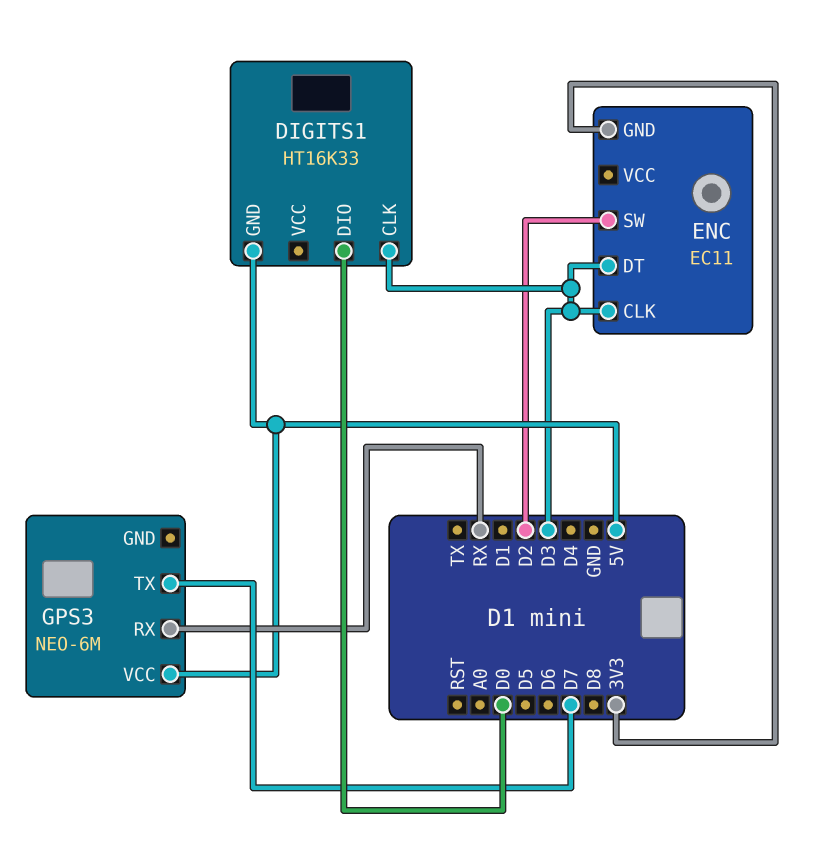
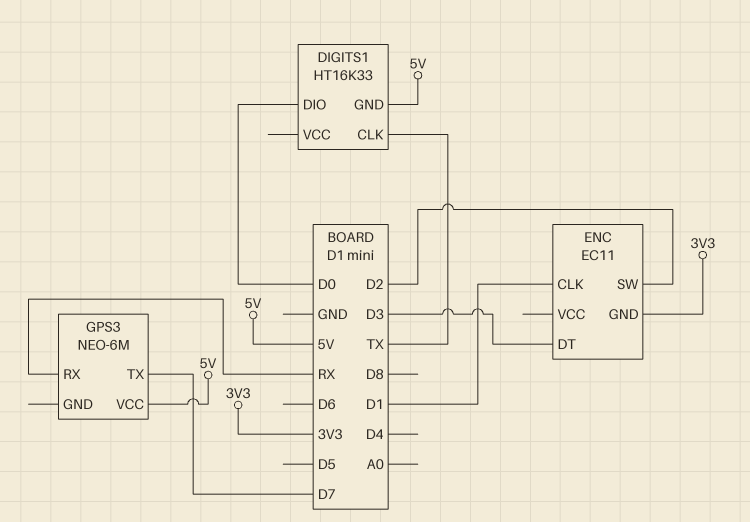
DIGITS1 pin CLK: D3 -> TX
ENC pin CLK: D3 -> D1

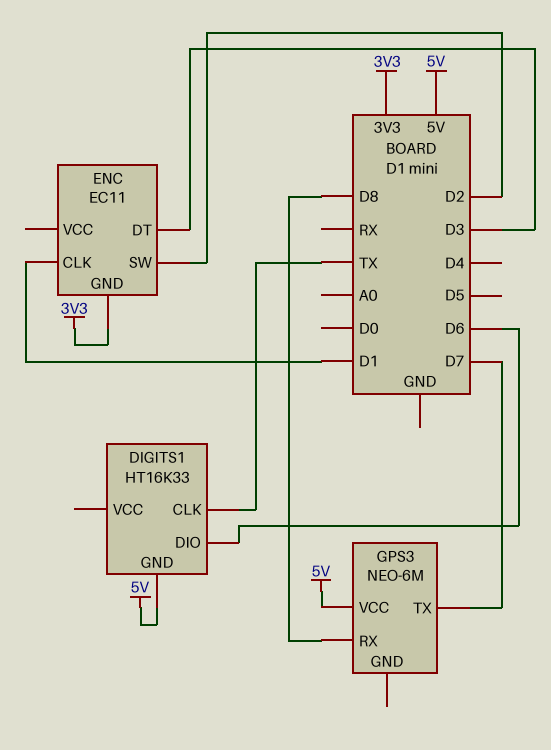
DIGITS1 pin DIO: D0 -> D6
GPS3 pin RX: RX -> D8

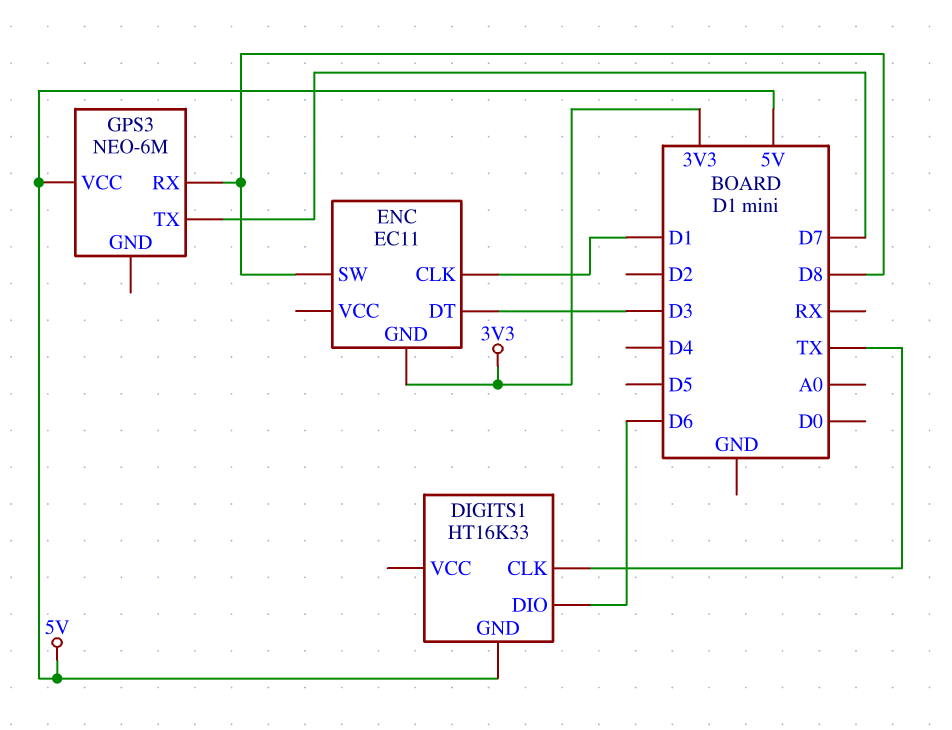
ENC pin SW: D2 -> D8

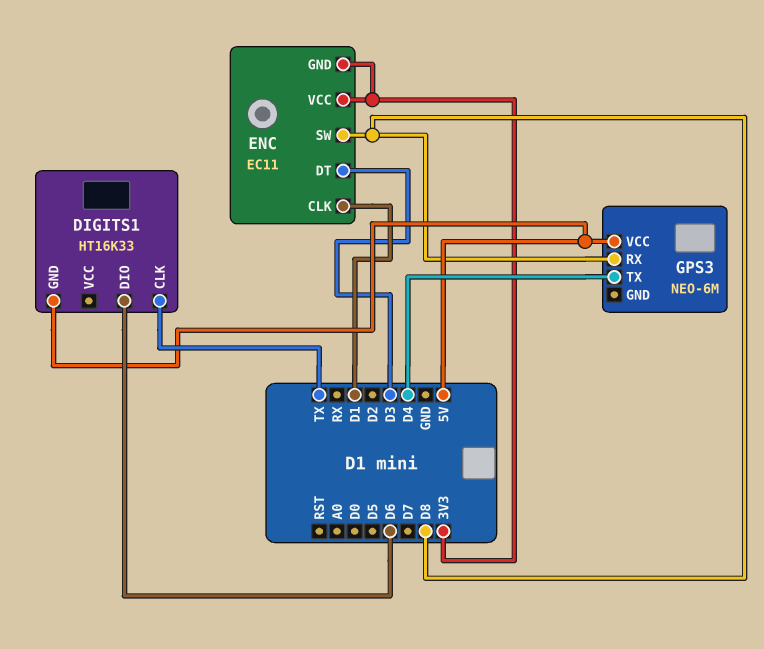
ENC pin VCC: none -> 3V3
GPS3 pin TX: D7 -> D4

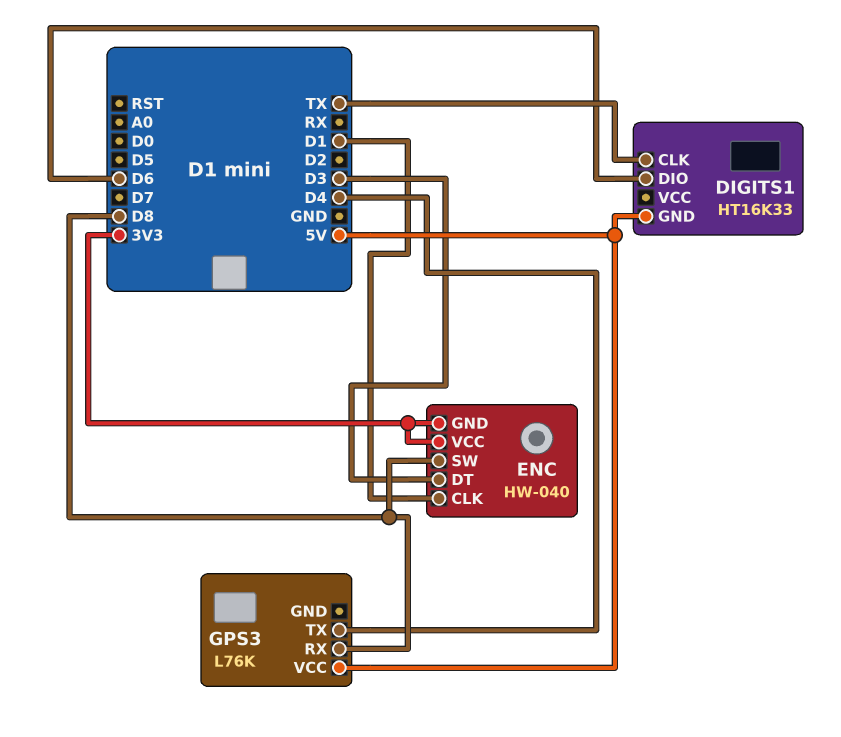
ENC: EC11 -> HW-040
GPS3: NEO-6M -> L76K

